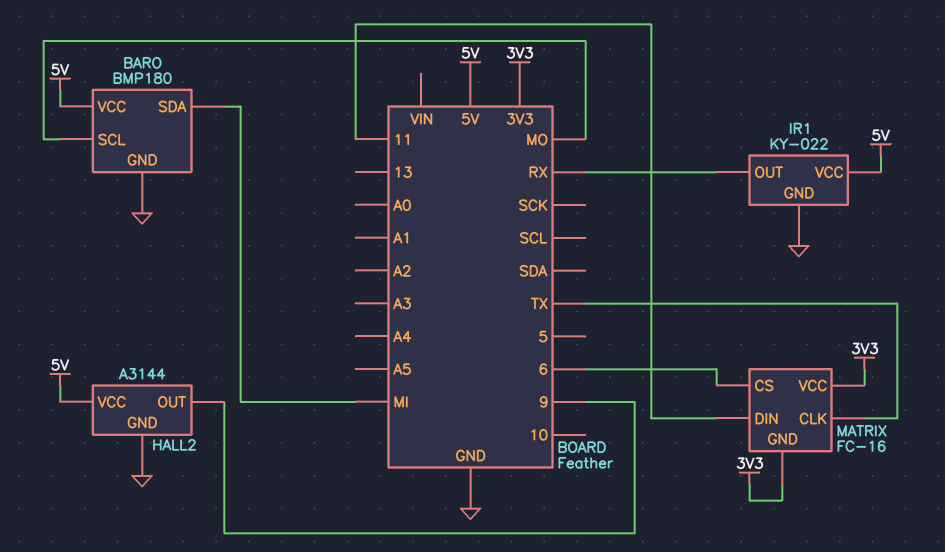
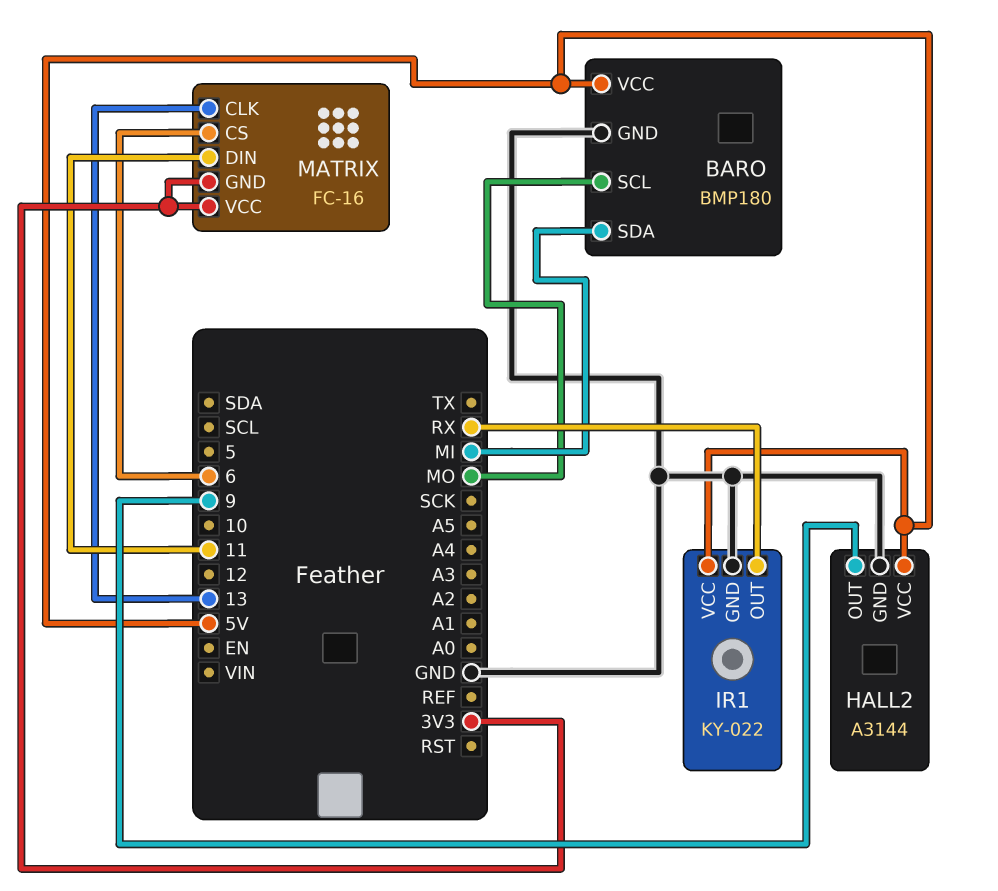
MATRIX pin CLK: TX -> 13

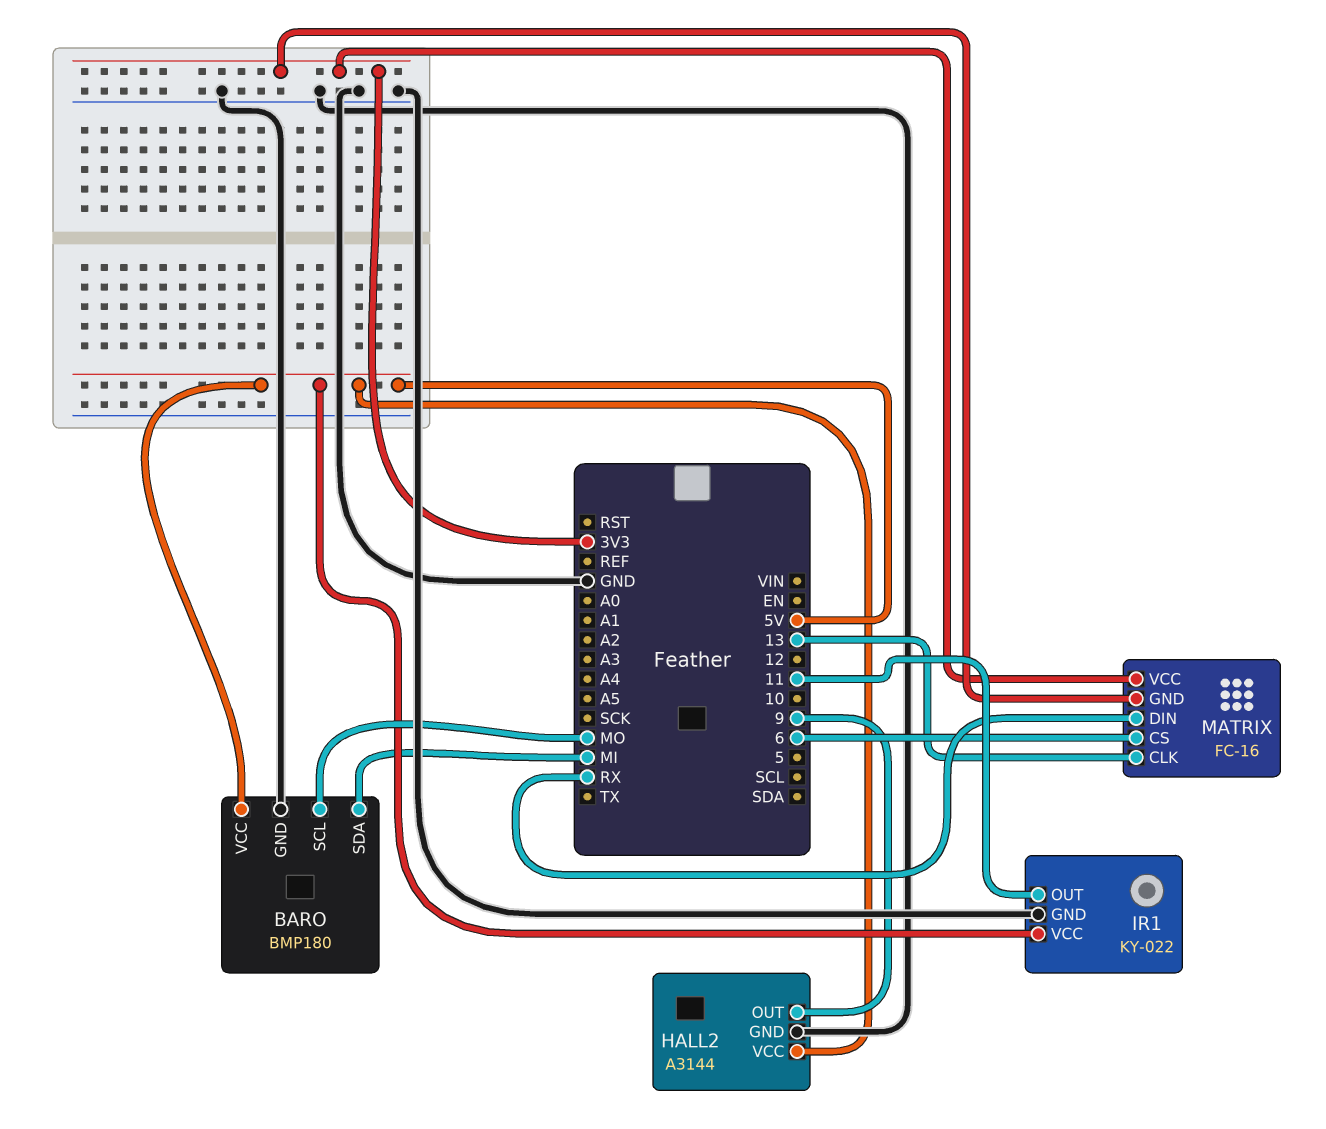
IR1 pin OUT: RX -> 11
MATRIX pin DIN: 11 -> RX

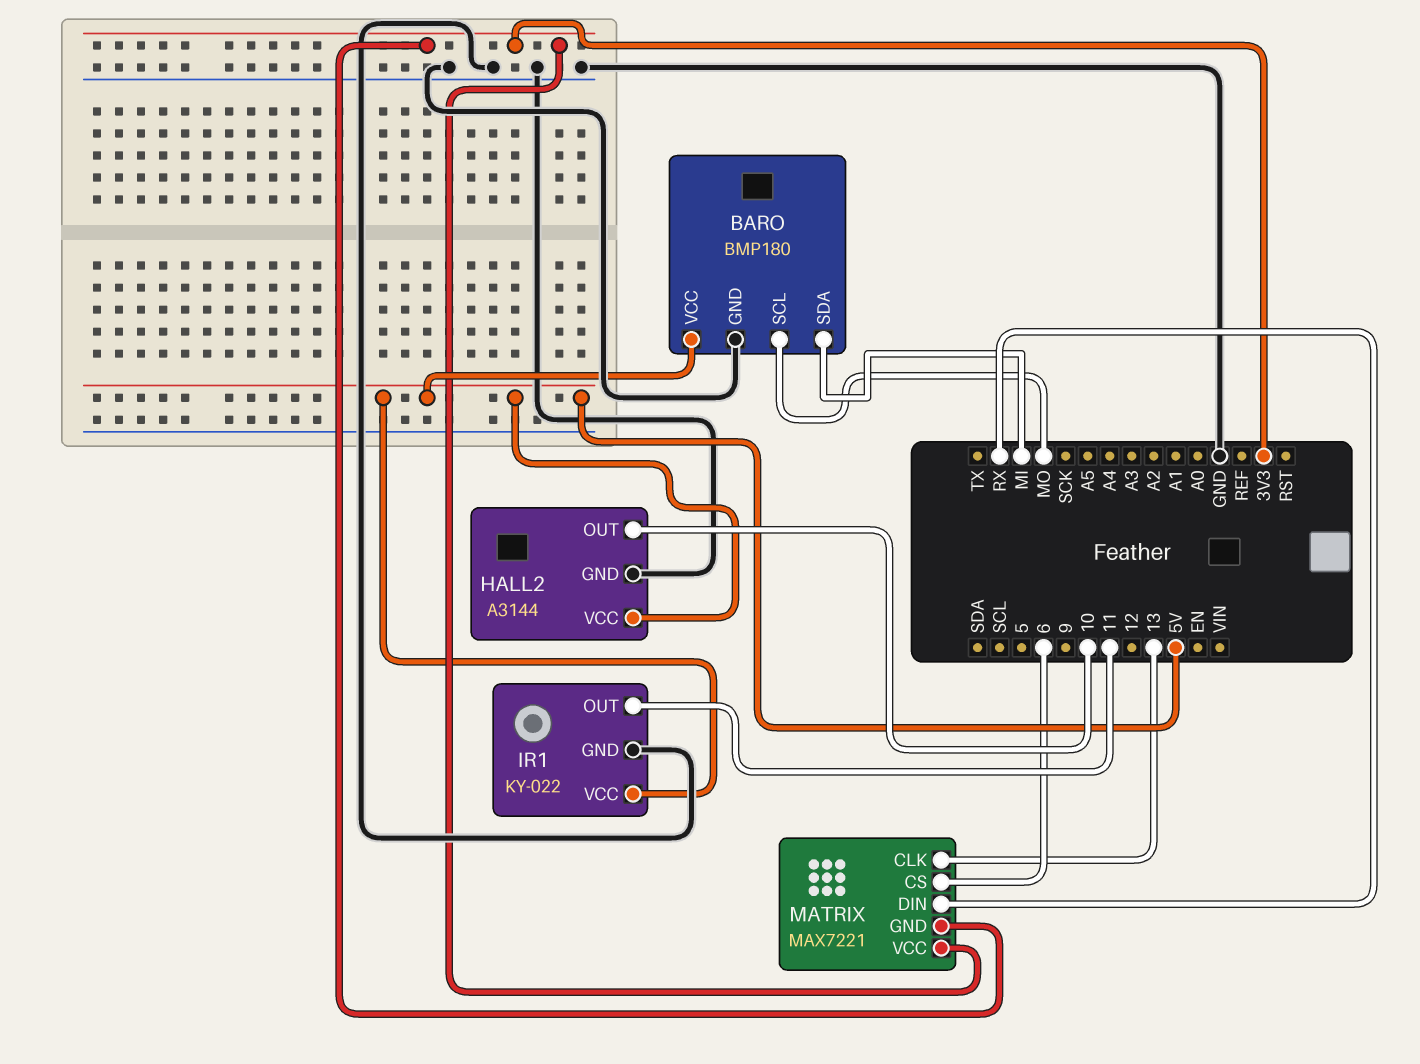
HALL2 pin OUT: 9 -> 10
MATRIX: FC-16 -> MAX7221

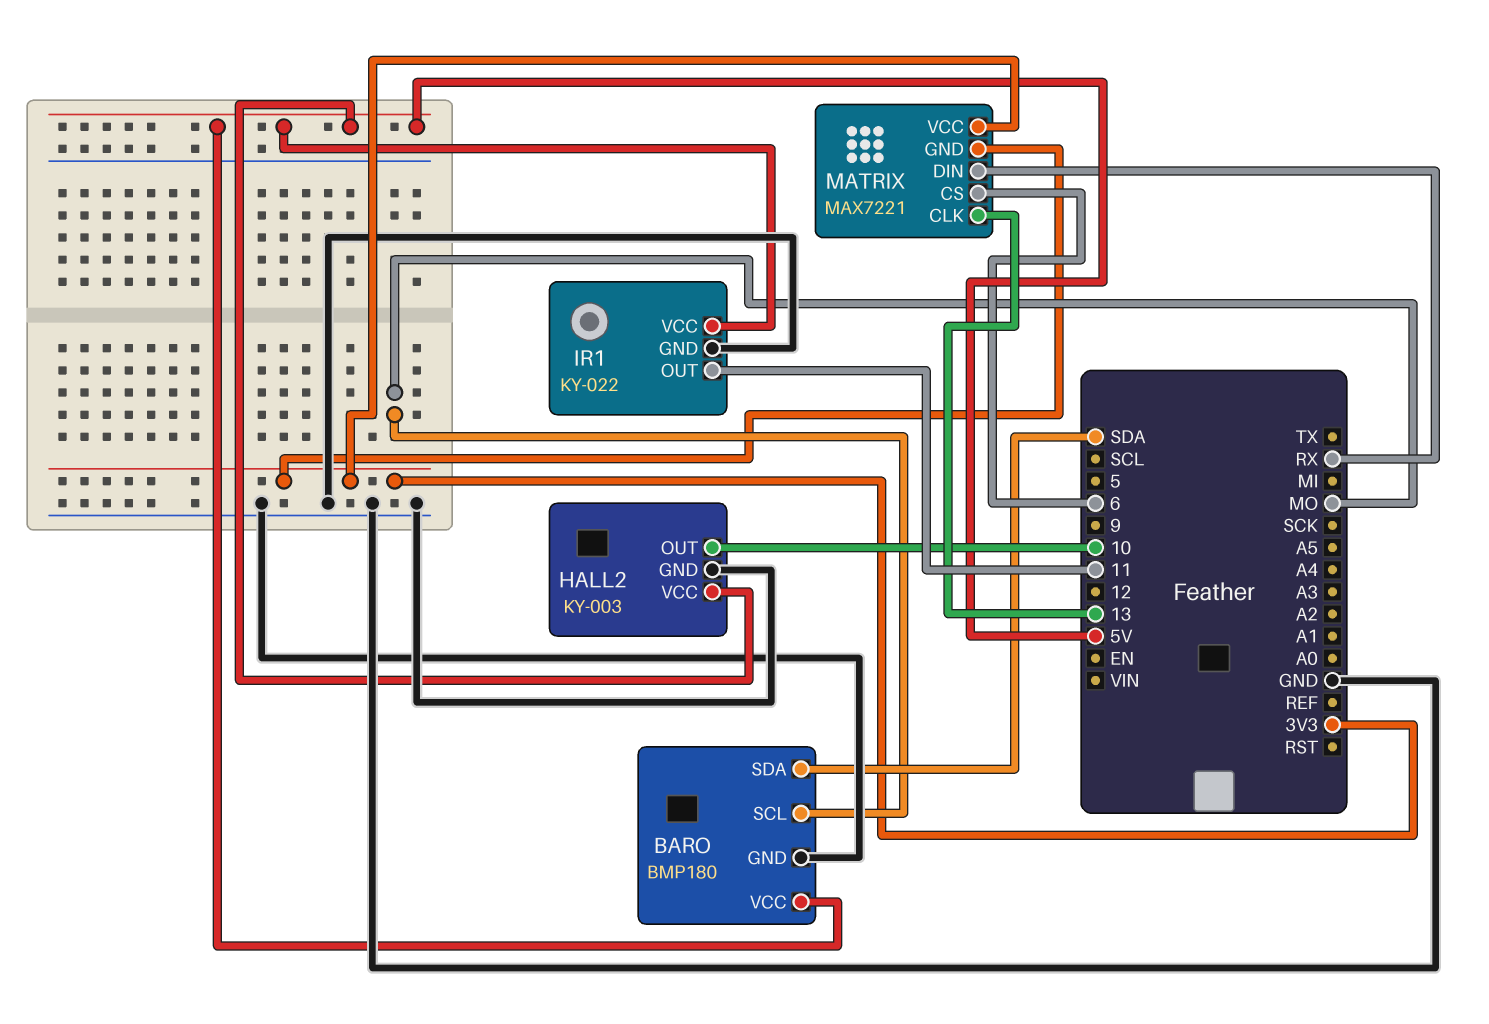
BARO pin SDA: MI -> SDA
HALL2: A3144 -> KY-003

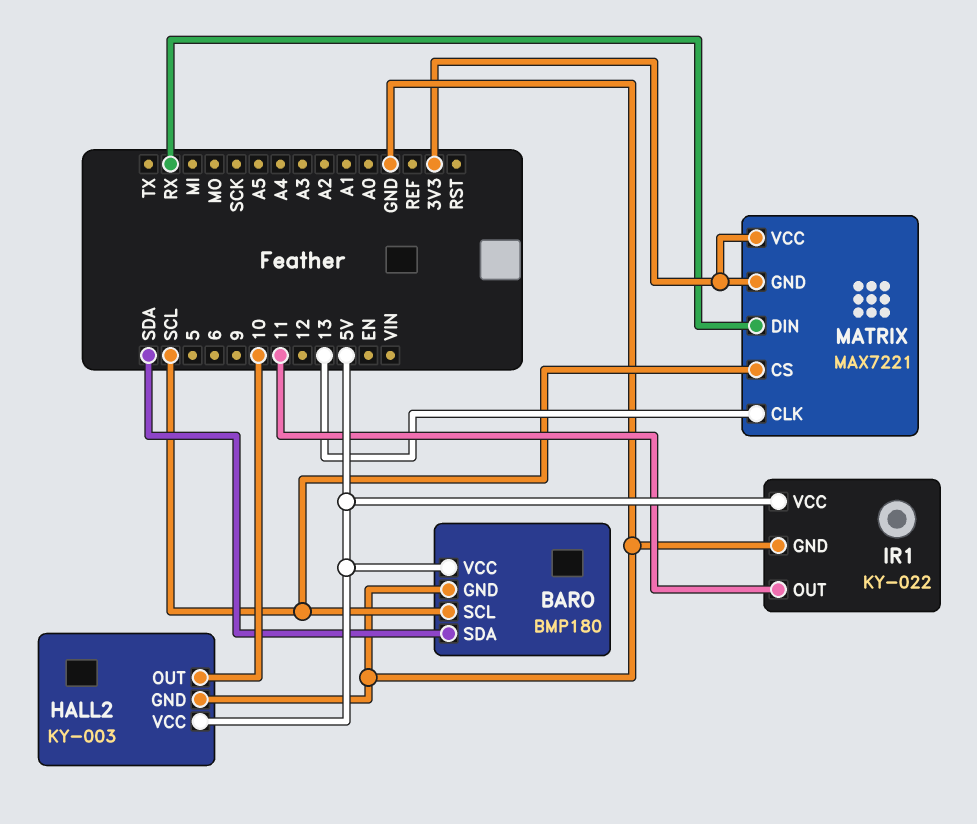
BARO pin SCL: MO -> SCL
MATRIX pin CS: 6 -> SCL

